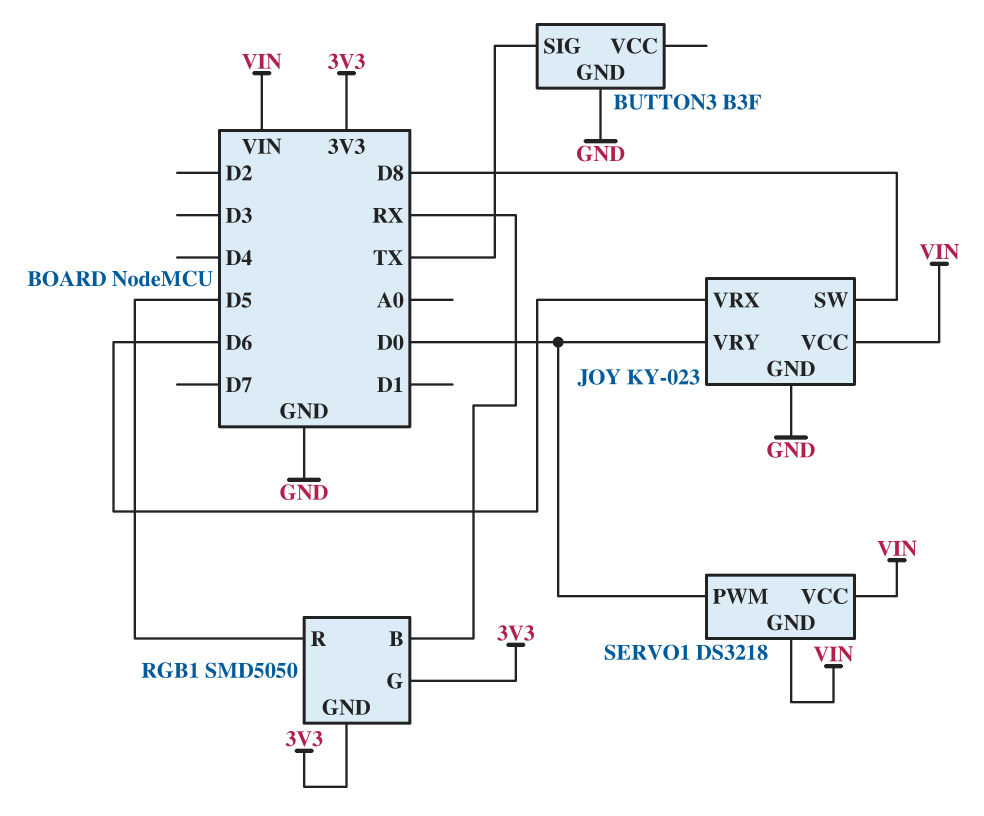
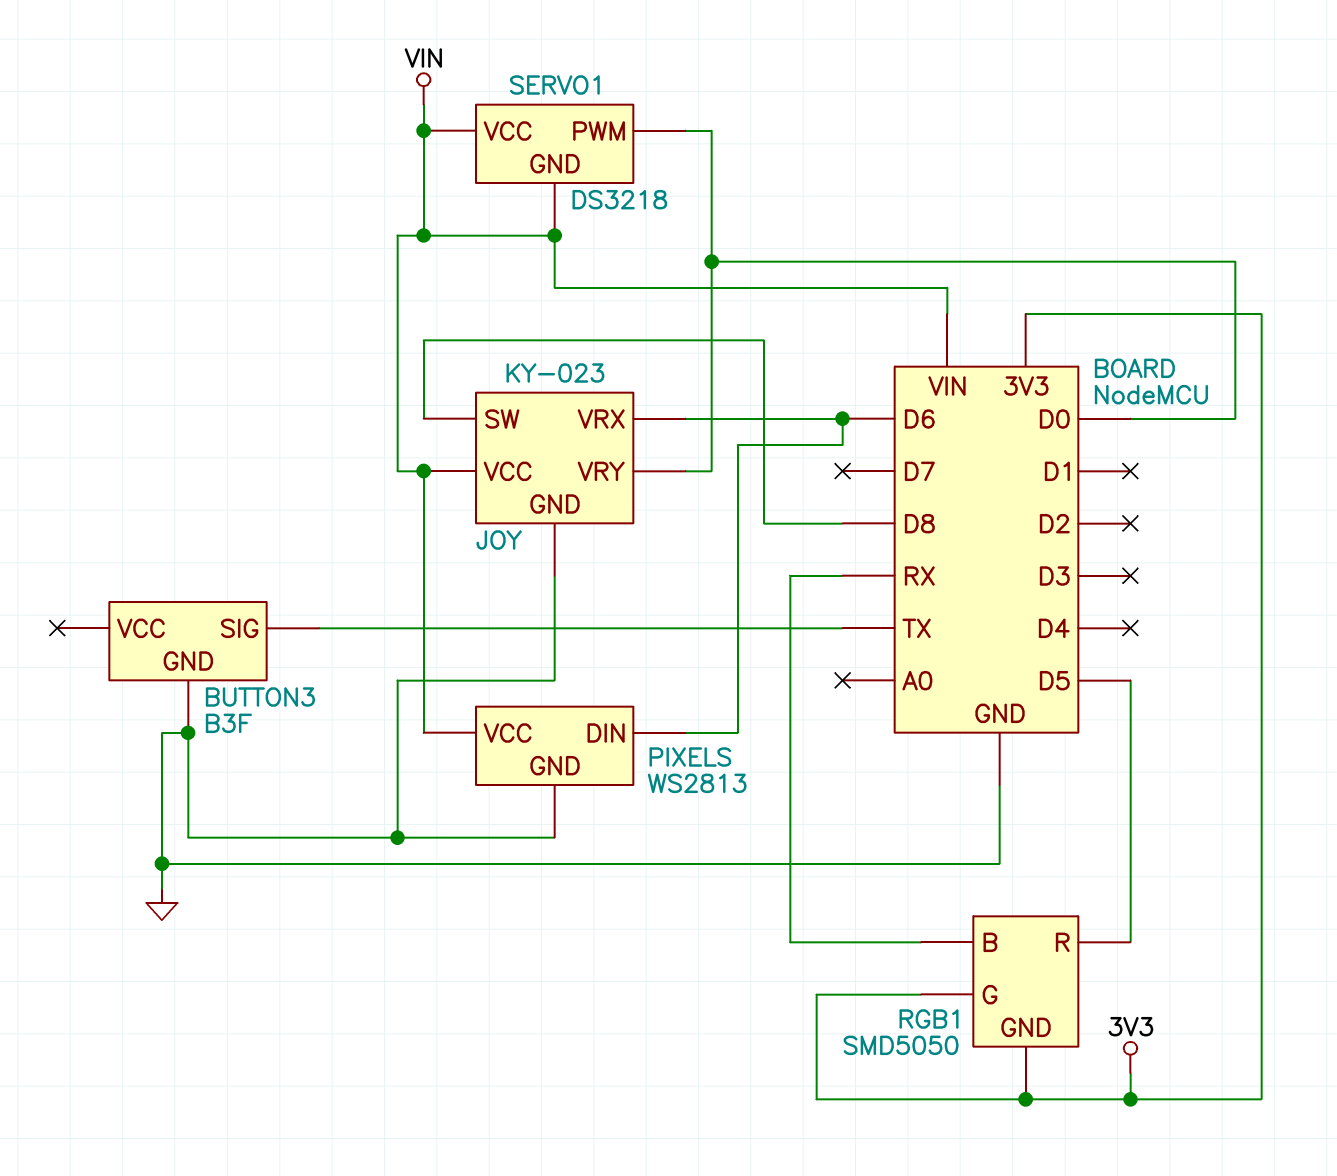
PIXELS: none -> WS2813
PIXELS pin DIN: none -> D6
PIXELS pin GND: none -> GND
PIXELS pin VCC: none -> VIN

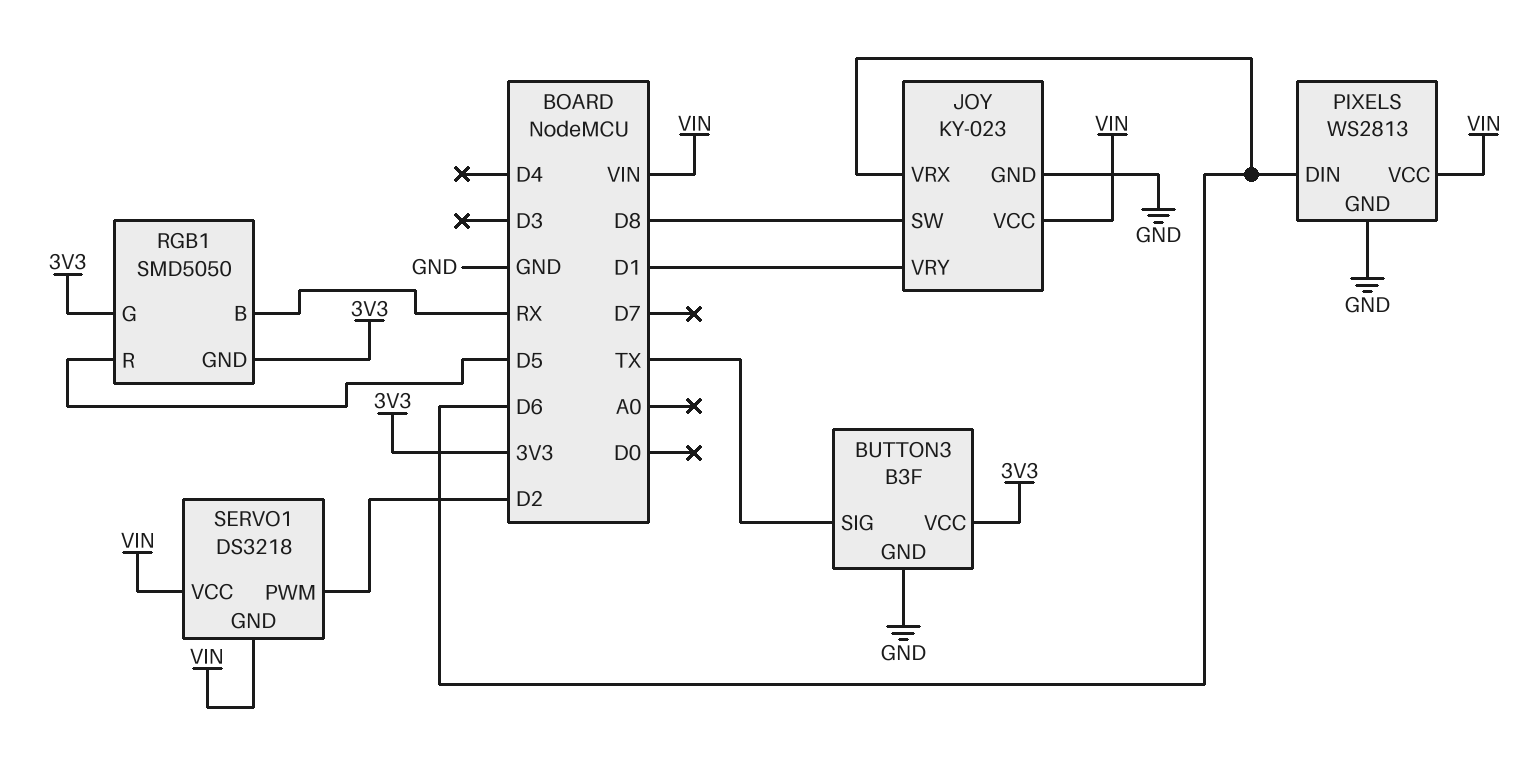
BUTTON3 pin VCC: none -> 3V3
JOY pin VRY: D0 -> D1
SERVO1 pin PWM: D0 -> D2

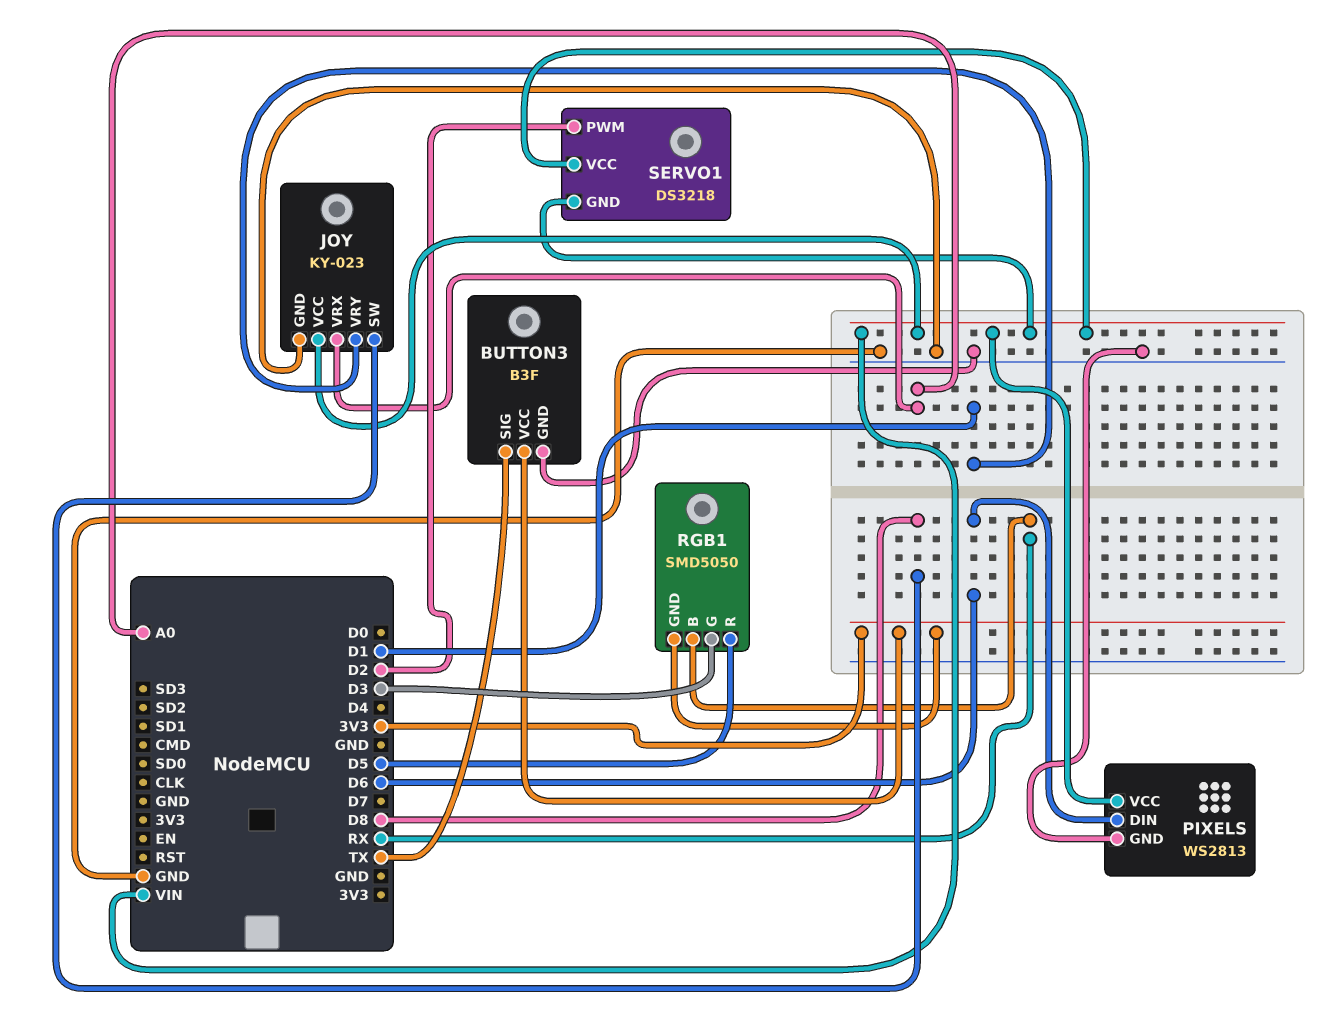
JOY pin VRX: D6 -> A0
RGB1 pin G: 3V3 -> D3

